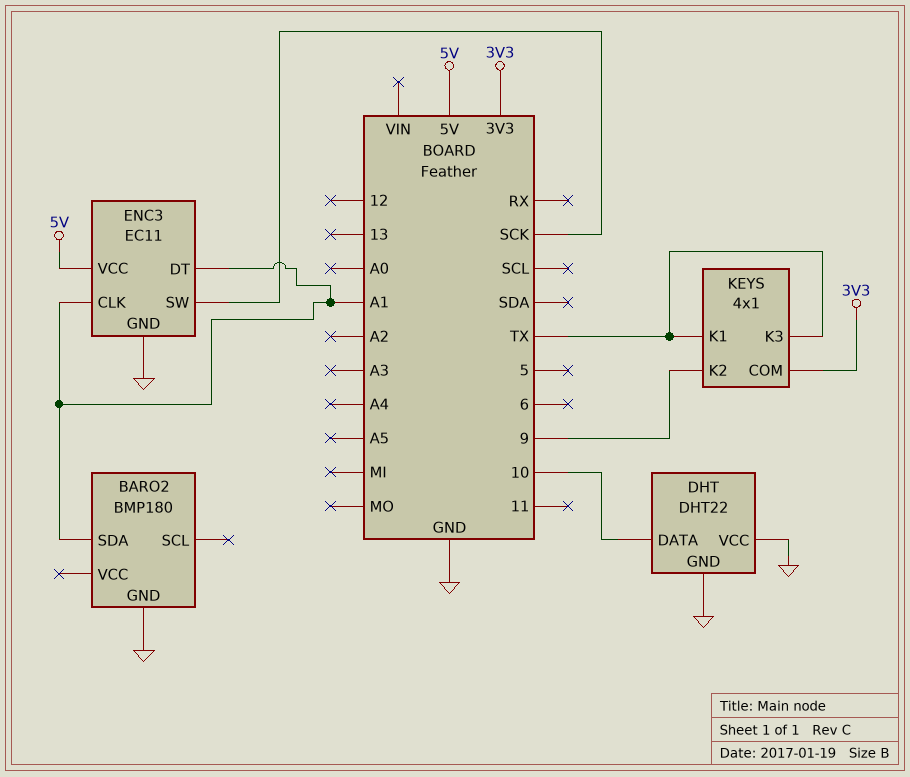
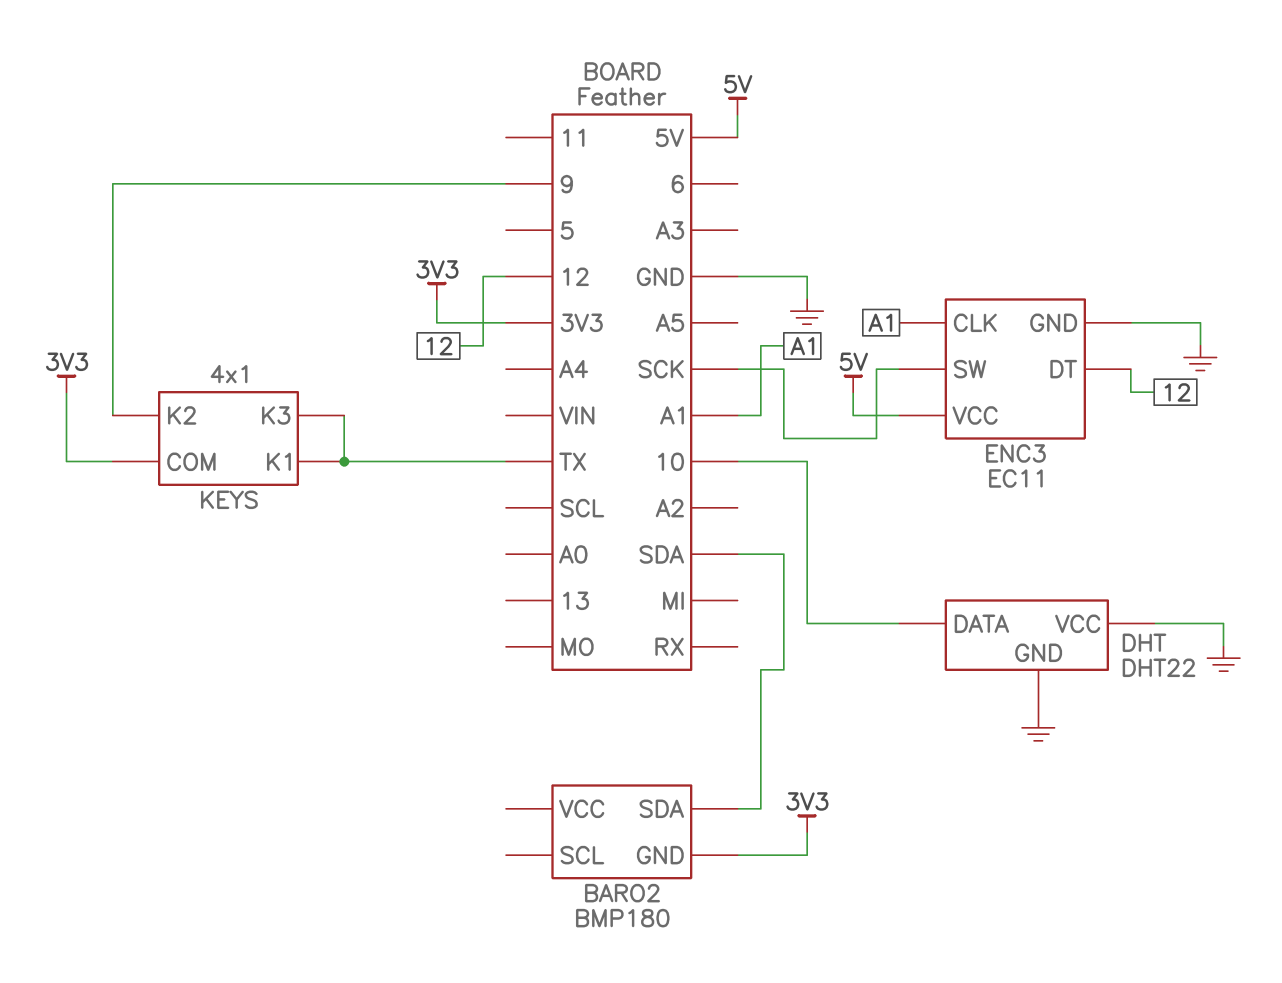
BARO2 pin GND: GND -> 3V3
BARO2 pin SDA: A1 -> SDA
ENC3 pin DT: A1 -> 12

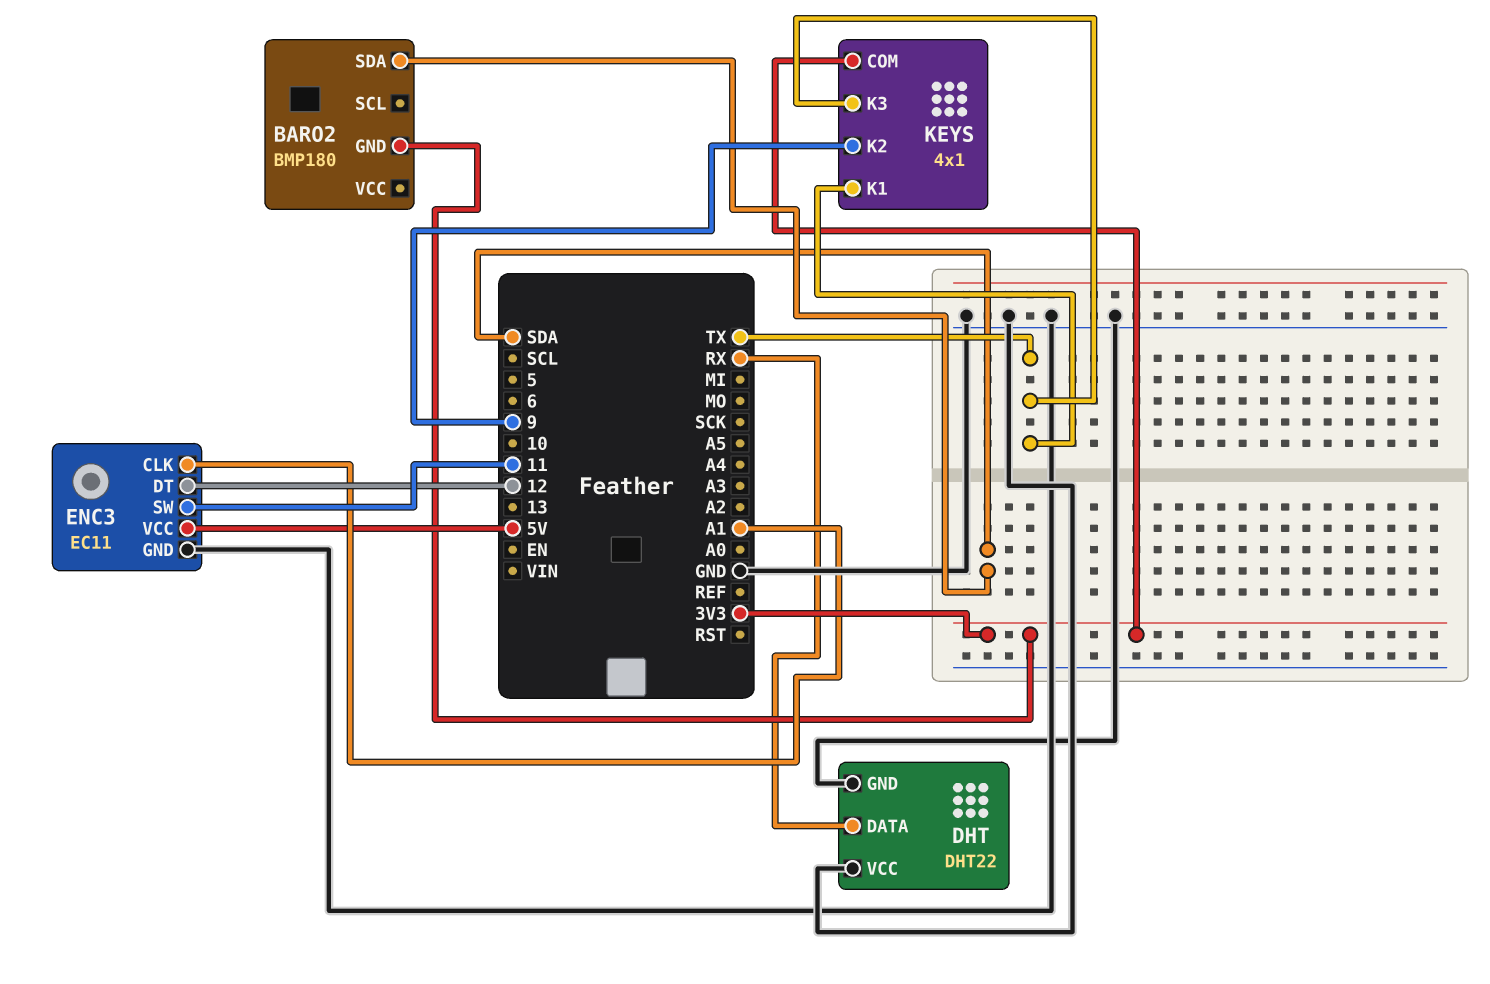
DHT pin DATA: 10 -> RX
ENC3 pin SW: SCK -> 11

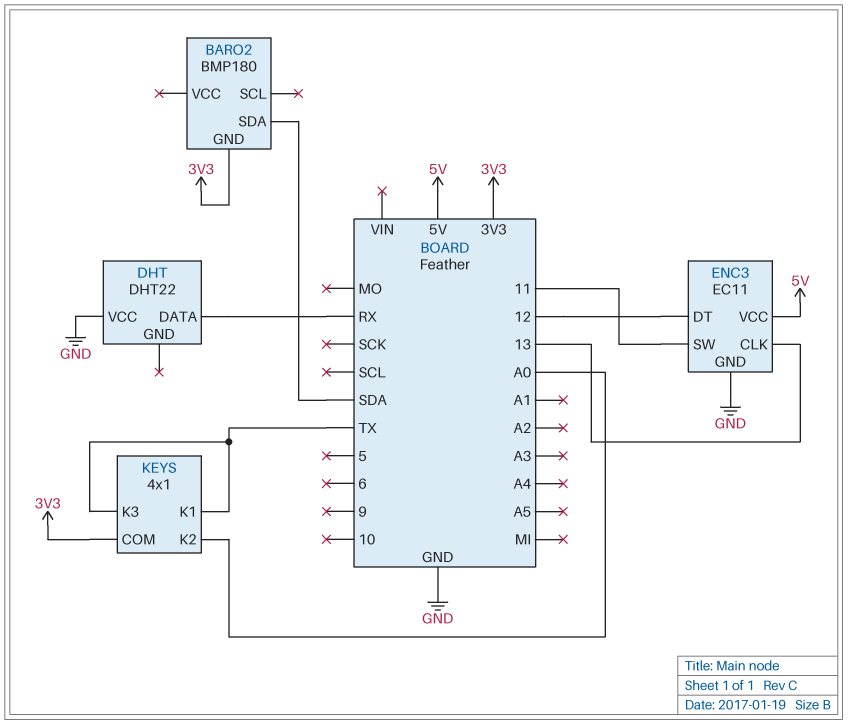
DHT pin GND: GND -> none
ENC3 pin CLK: A1 -> 13
KEYS pin K2: 9 -> A0

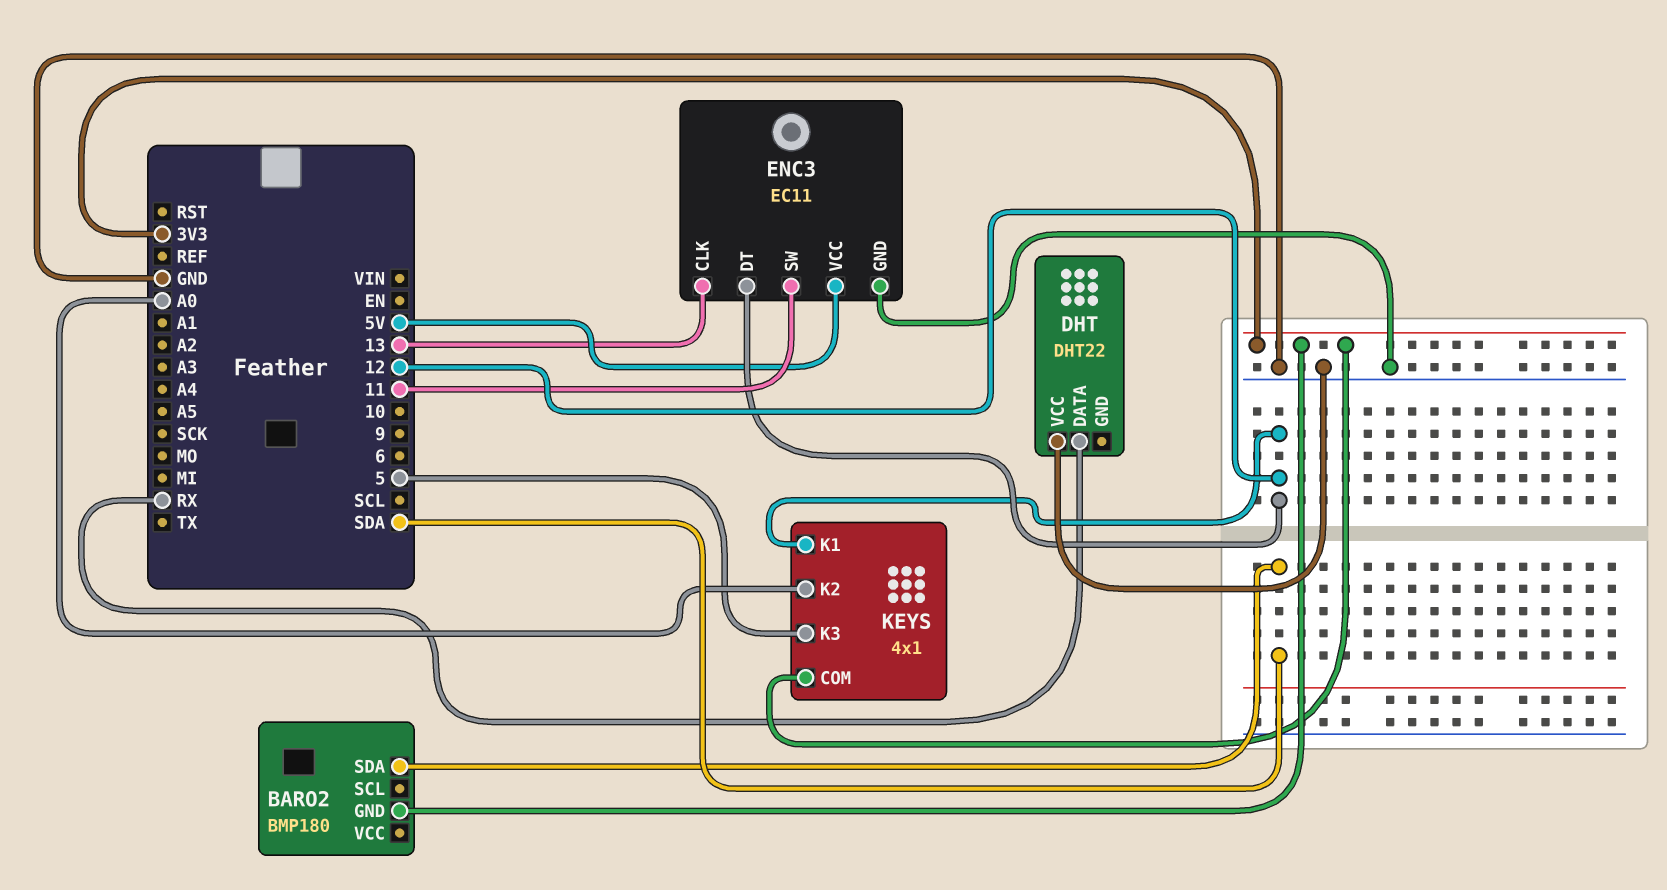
KEYS pin K1: TX -> 12
KEYS pin K3: TX -> 5

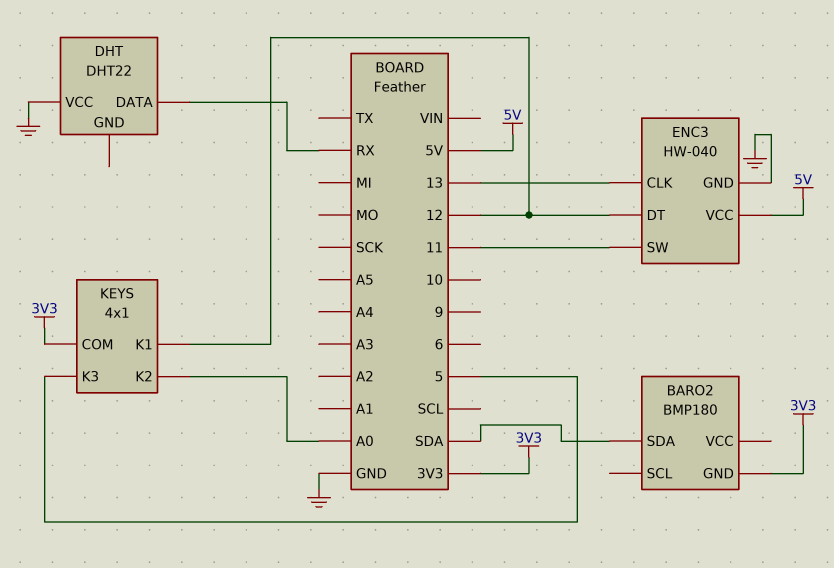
ENC3: EC11 -> HW-040

